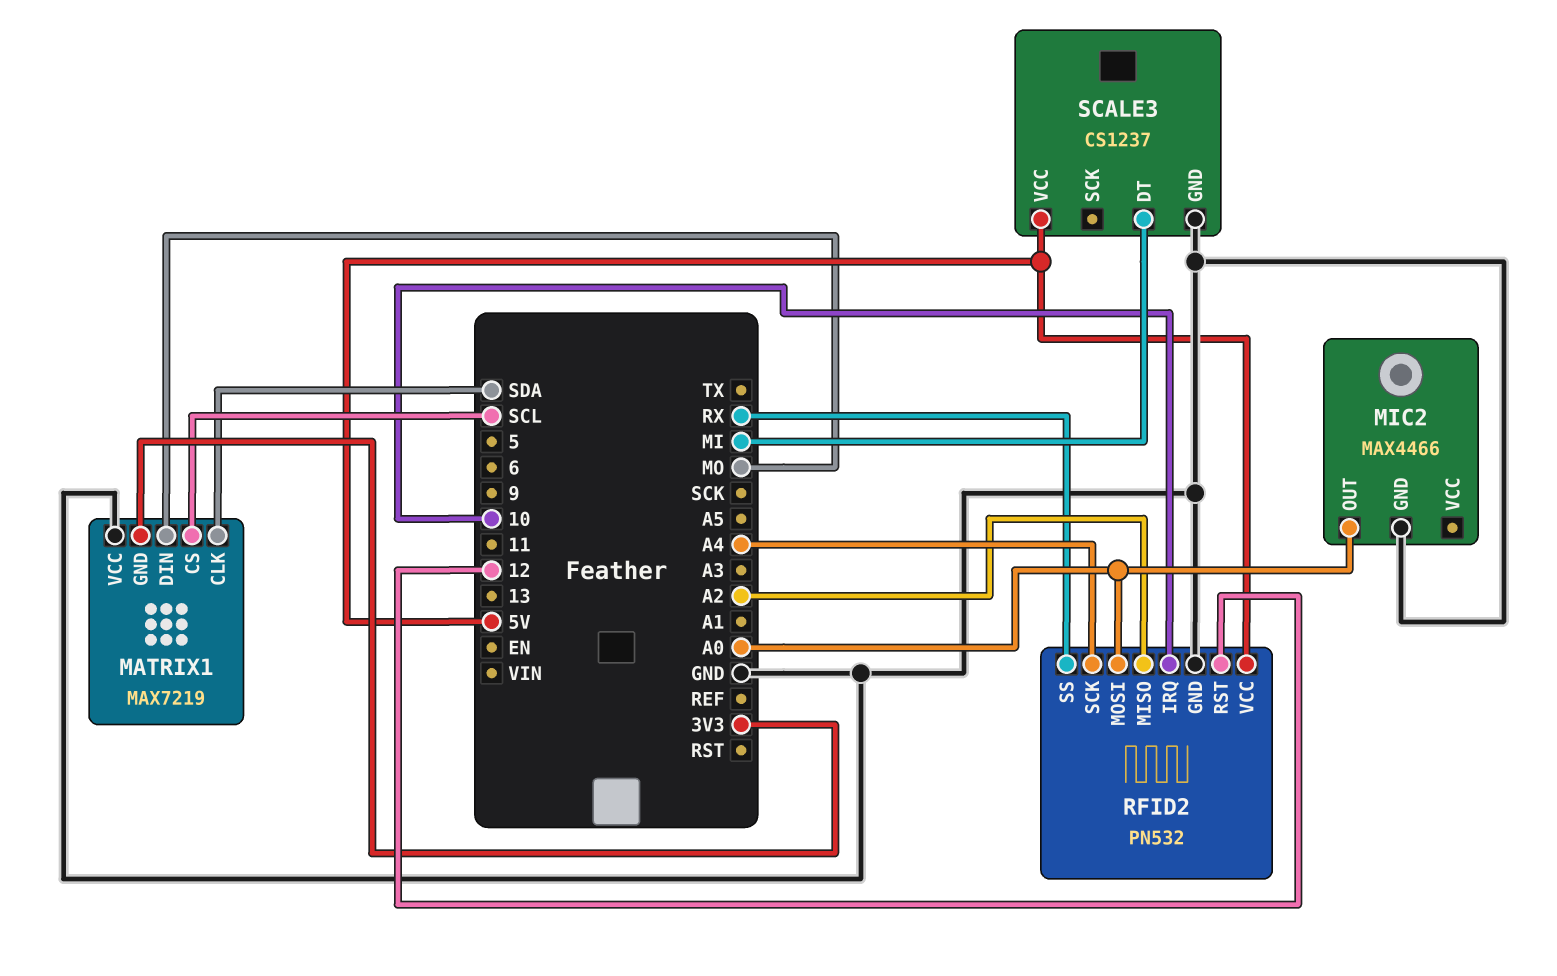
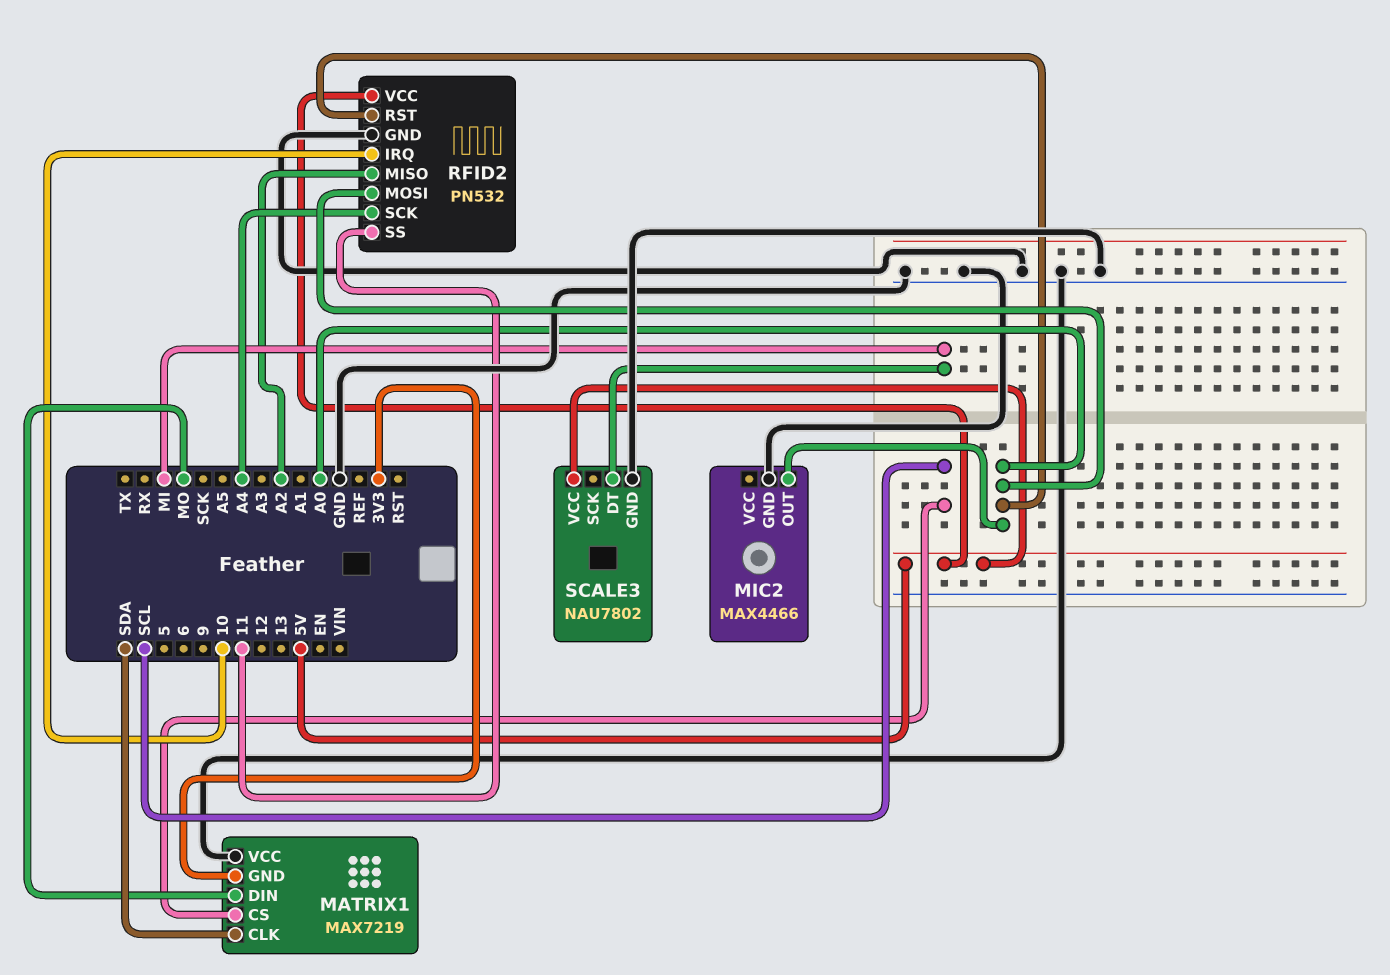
RFID2 pin RST: 12 -> A0
RFID2 pin SS: RX -> 11
SCALE3: CS1237 -> NAU7802

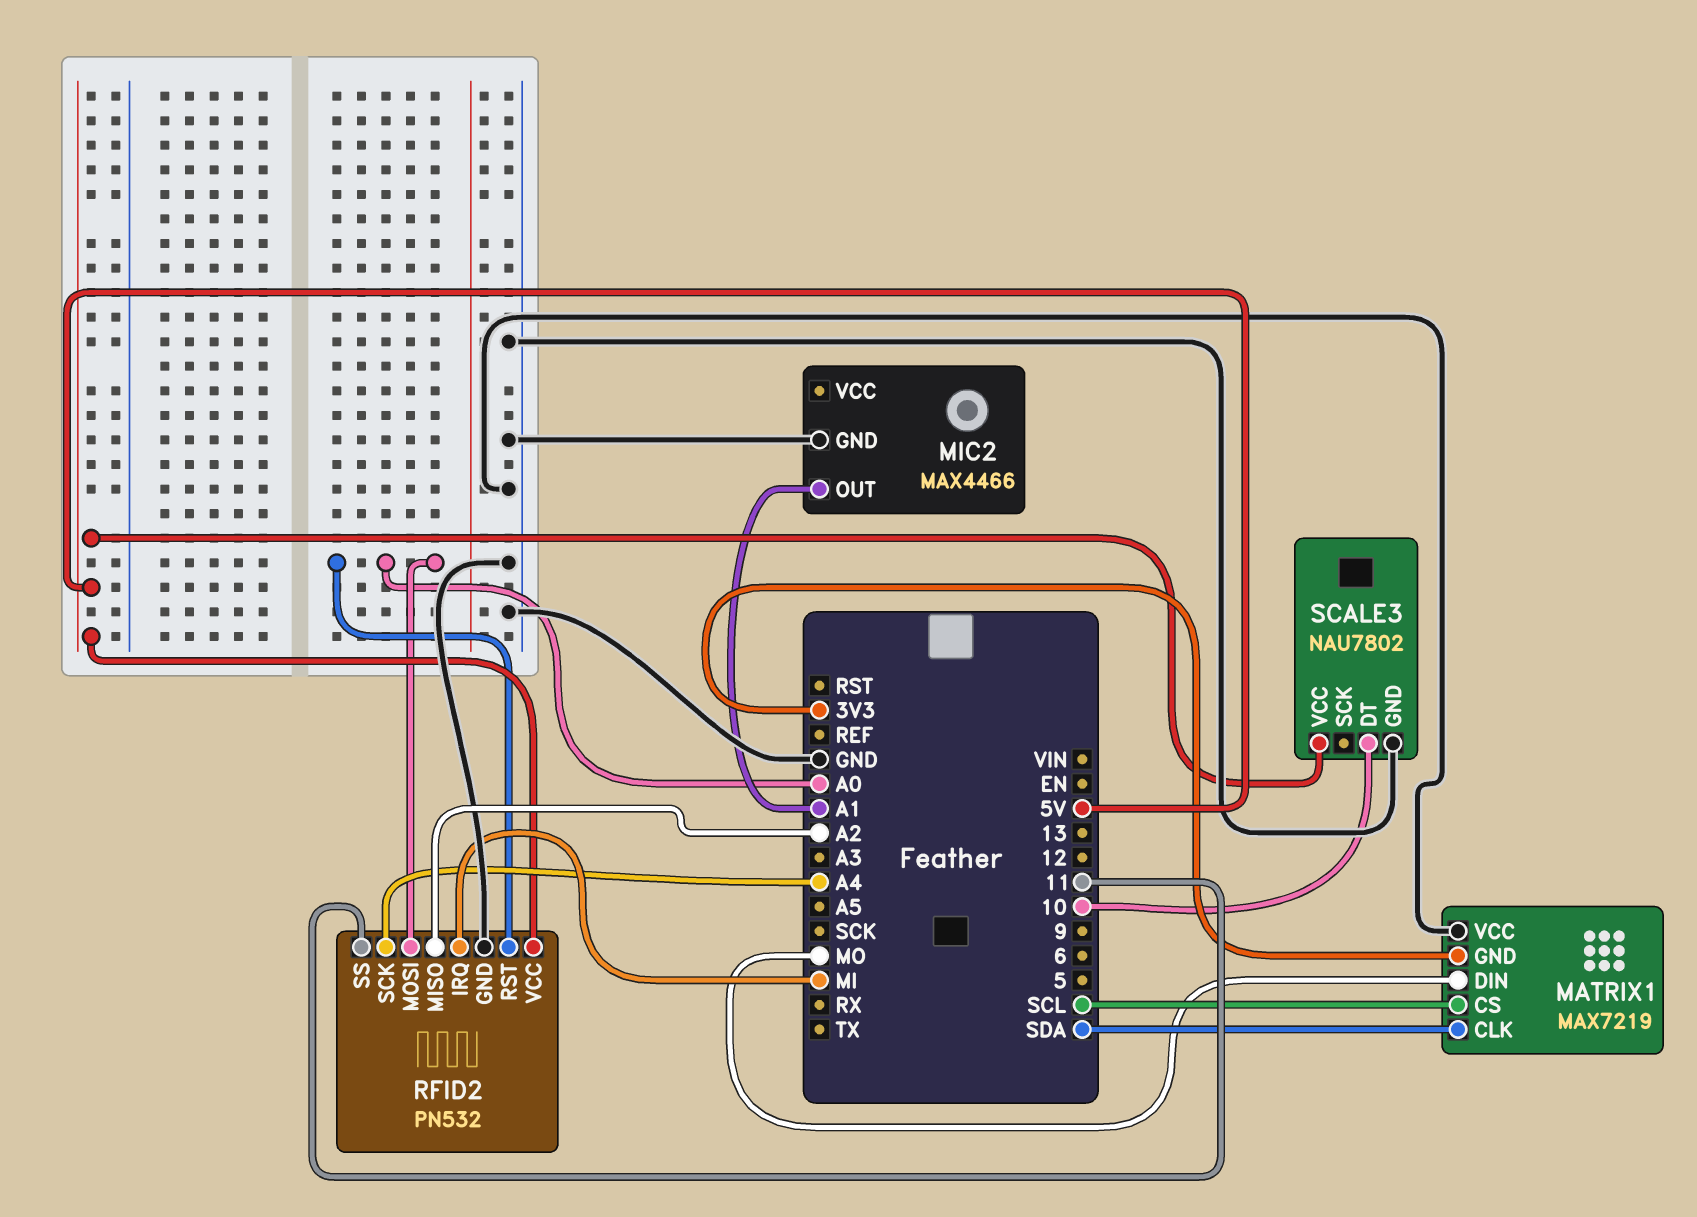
MIC2 pin OUT: A0 -> A1
RFID2 pin IRQ: 10 -> MI
SCALE3 pin DT: MI -> 10

